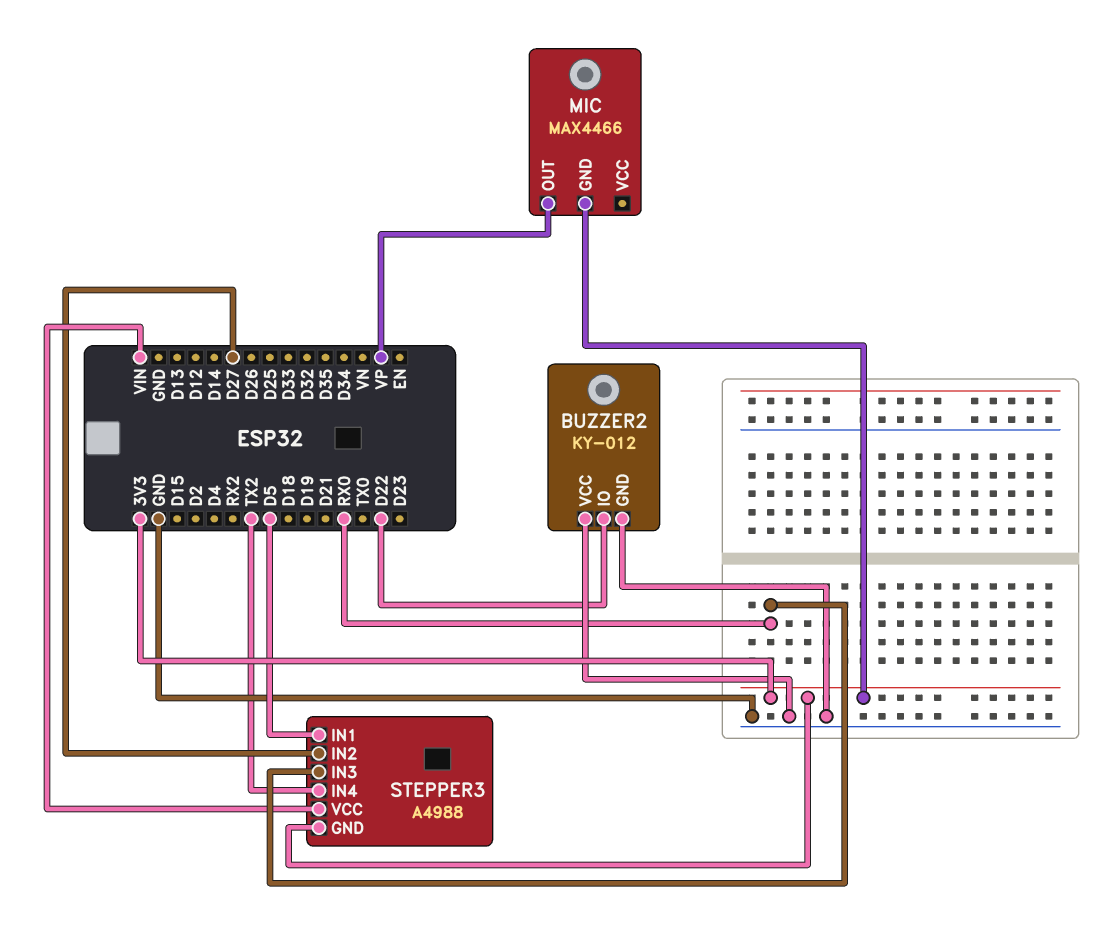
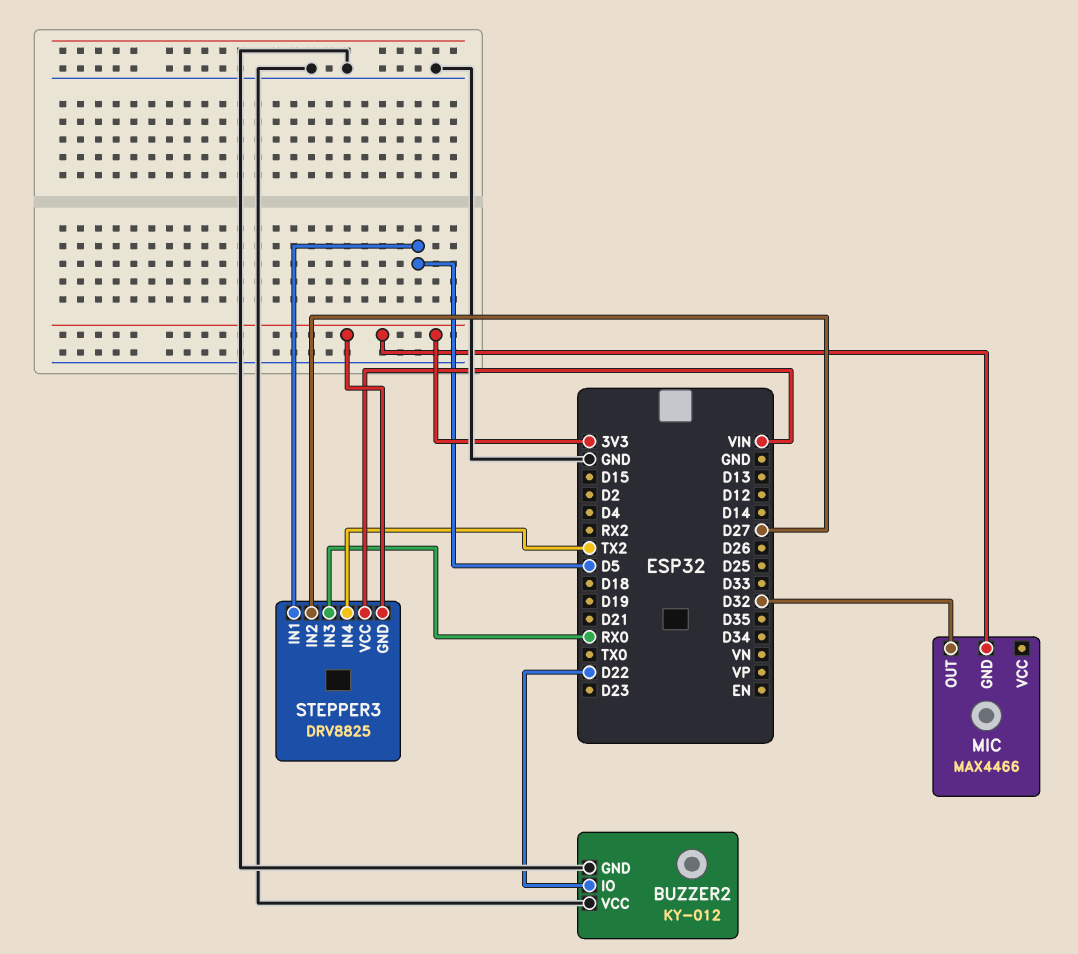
MIC pin OUT: VP -> D32
STEPPER3: A4988 -> DRV8825

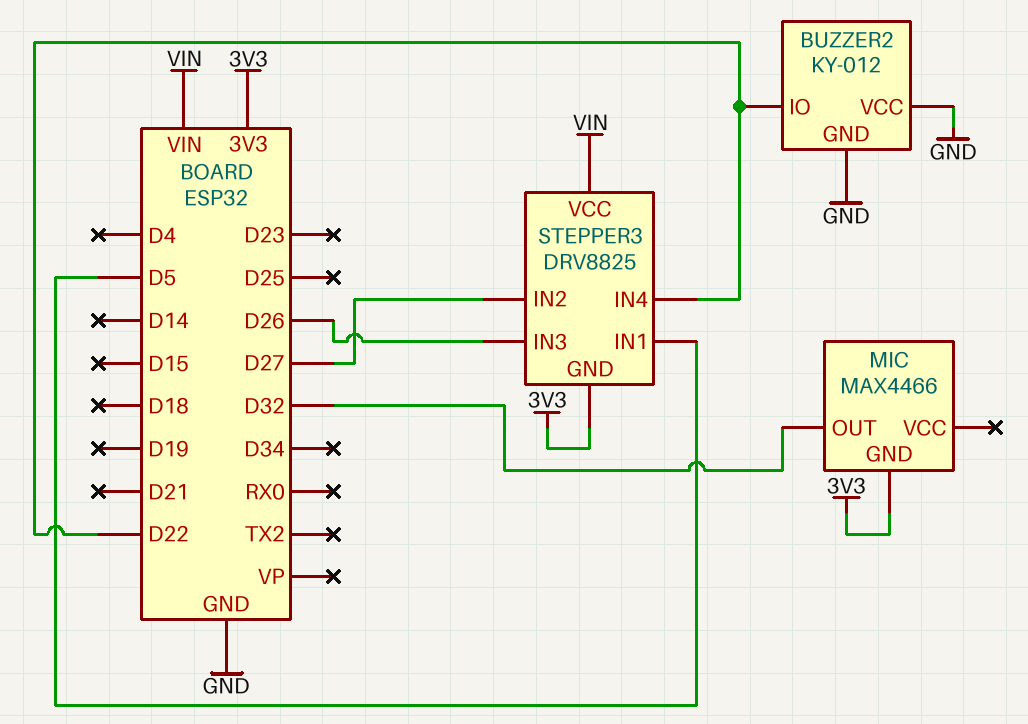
STEPPER3 pin IN3: RX0 -> D26
STEPPER3 pin IN4: TX2 -> D22

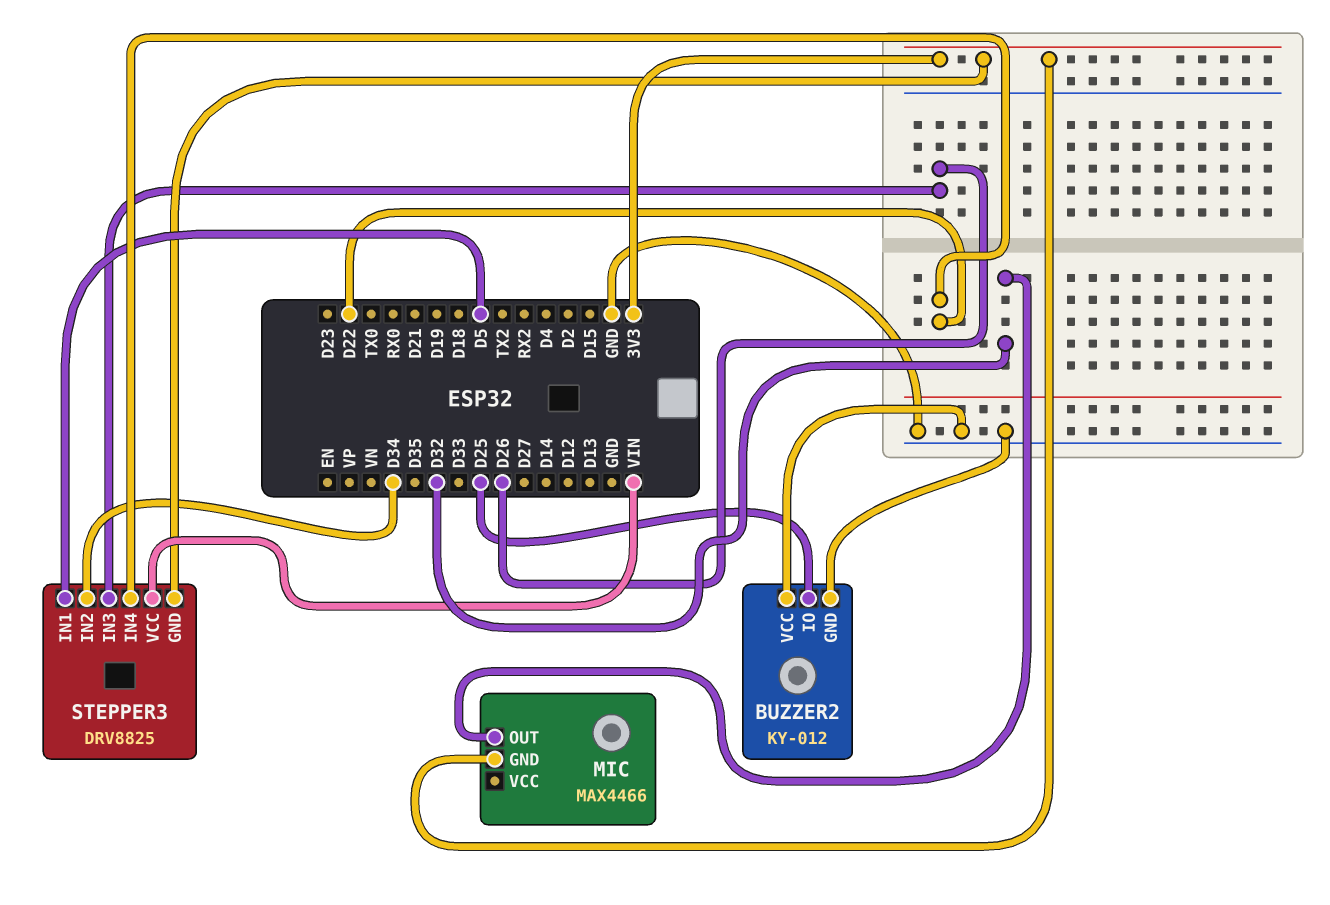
BUZZER2 pin IO: D22 -> D25
STEPPER3 pin IN2: D27 -> D34

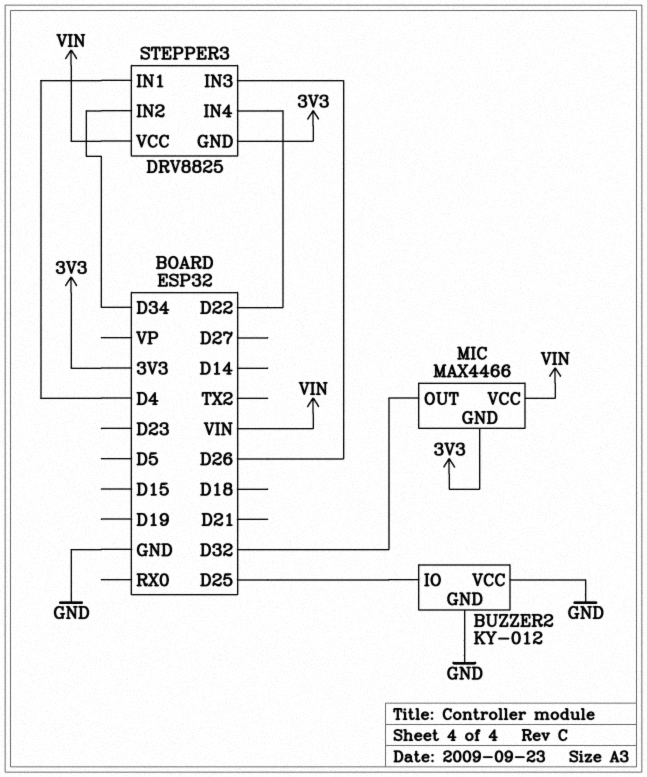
MIC pin VCC: none -> VIN
STEPPER3 pin IN1: D5 -> D4

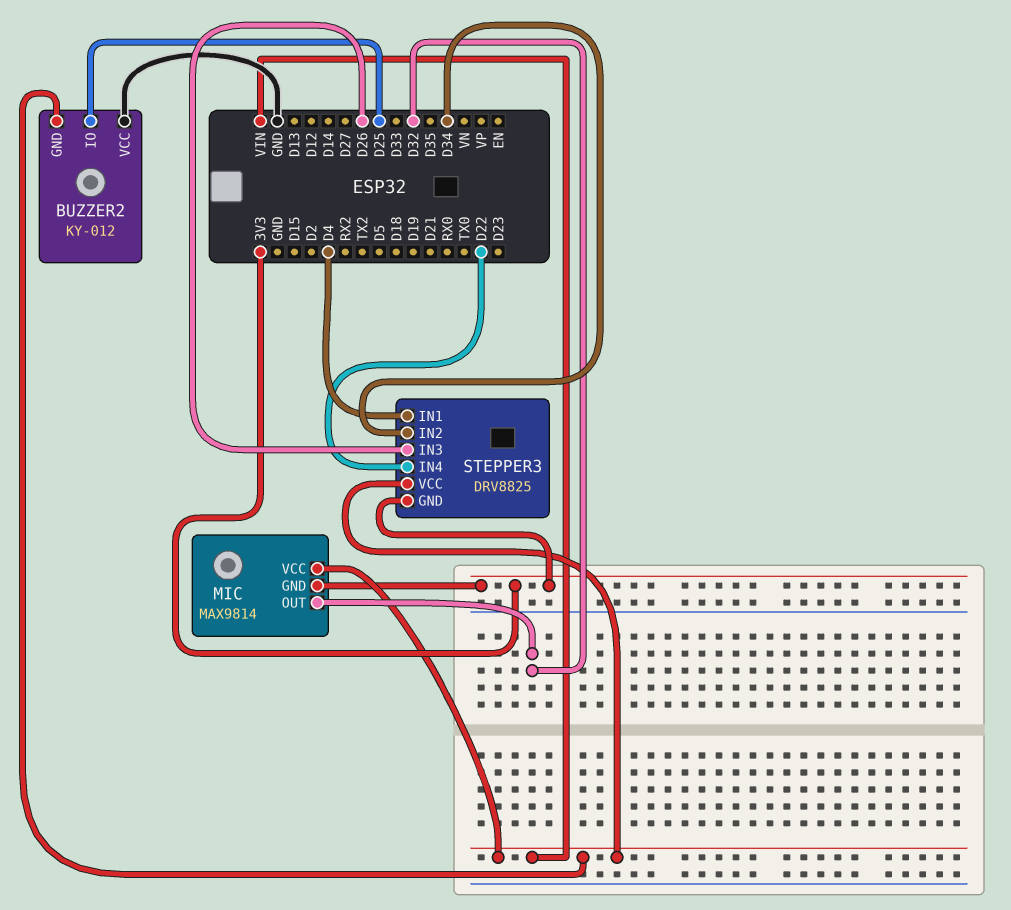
BUZZER2 pin GND: GND -> VIN
MIC: MAX4466 -> MAX9814

